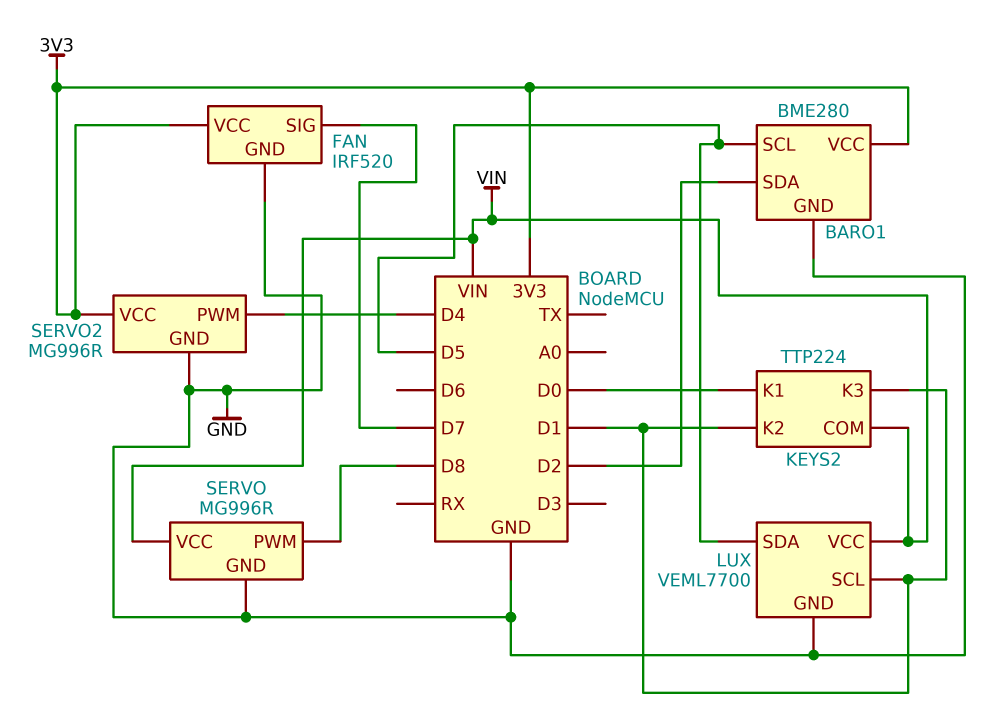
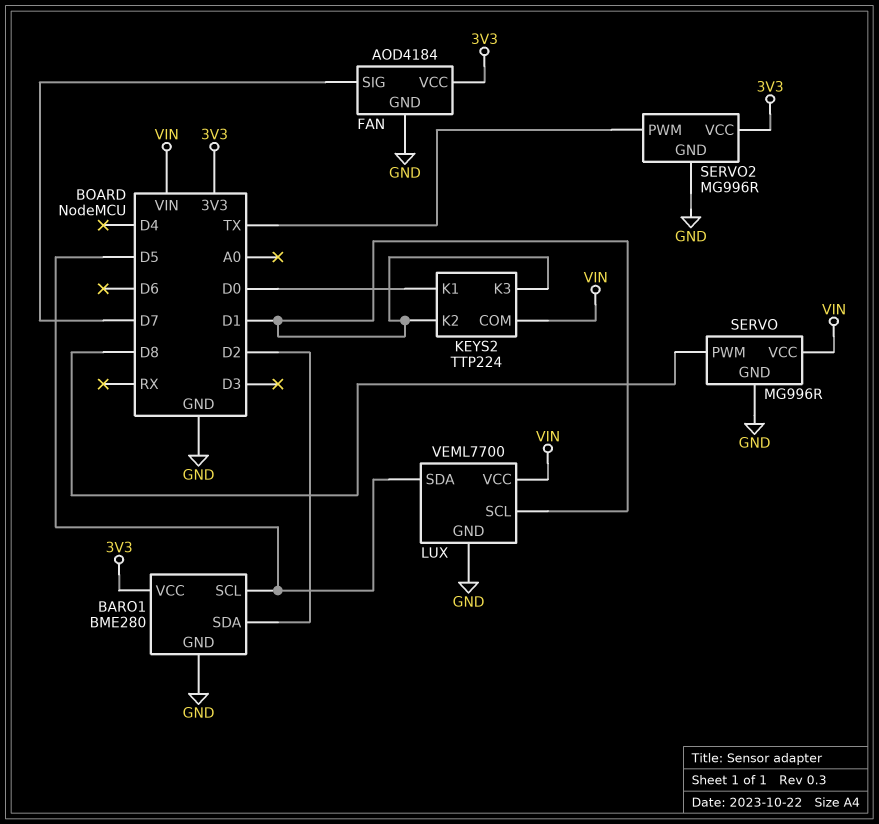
FAN: IRF520 -> AOD4184
SERVO2 pin PWM: D4 -> TX

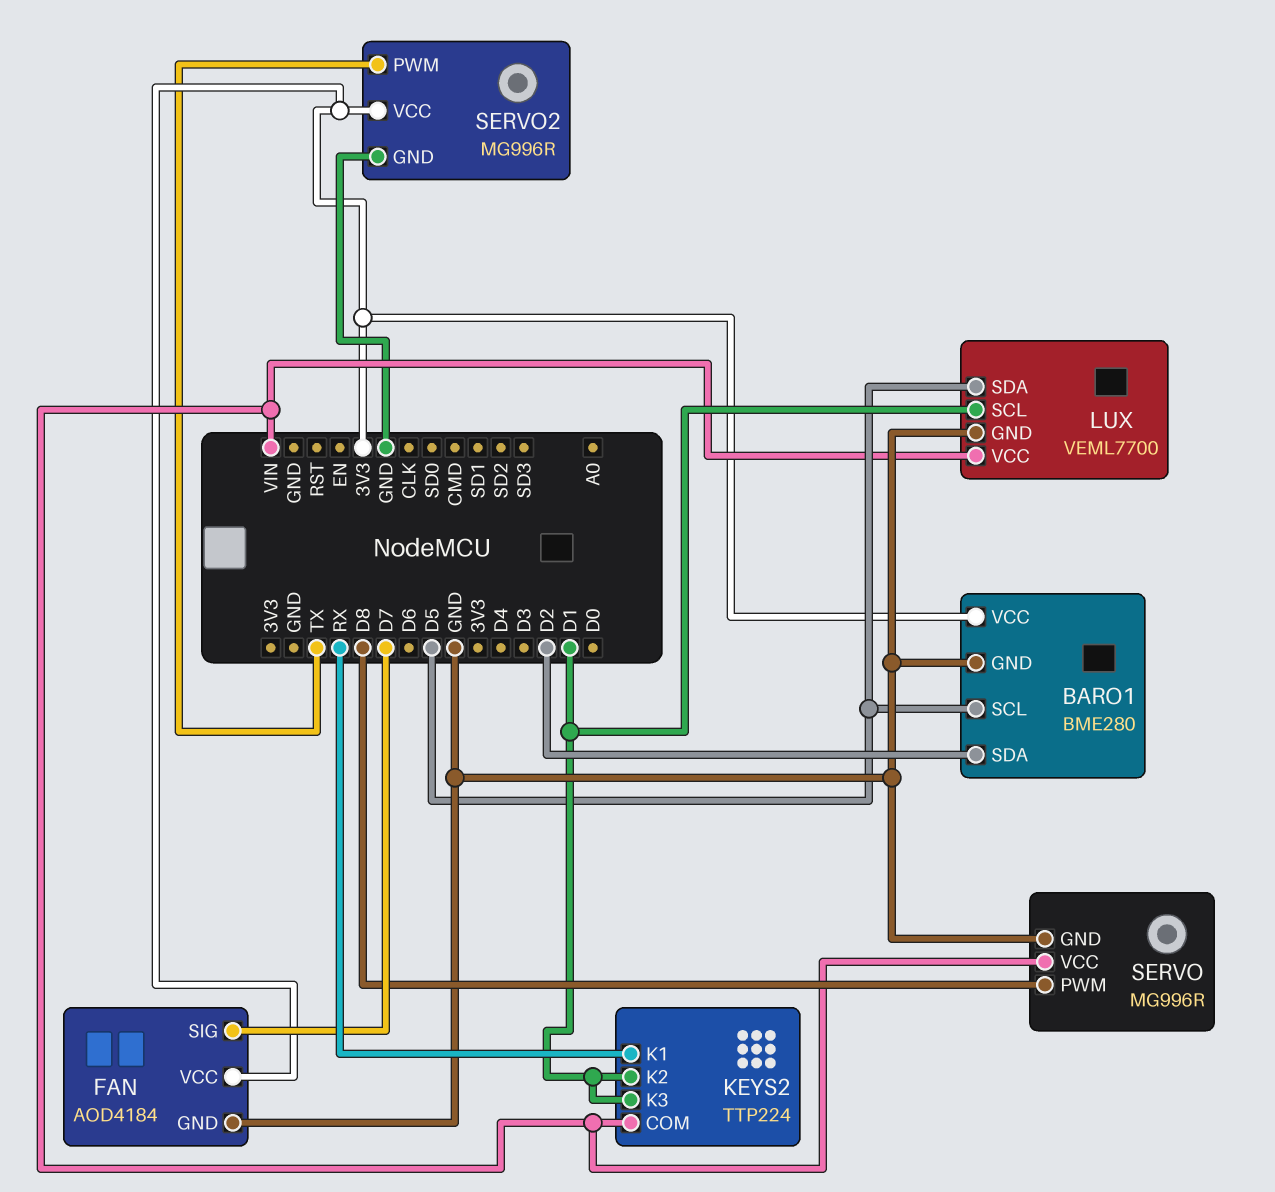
KEYS2 pin K1: D0 -> RX

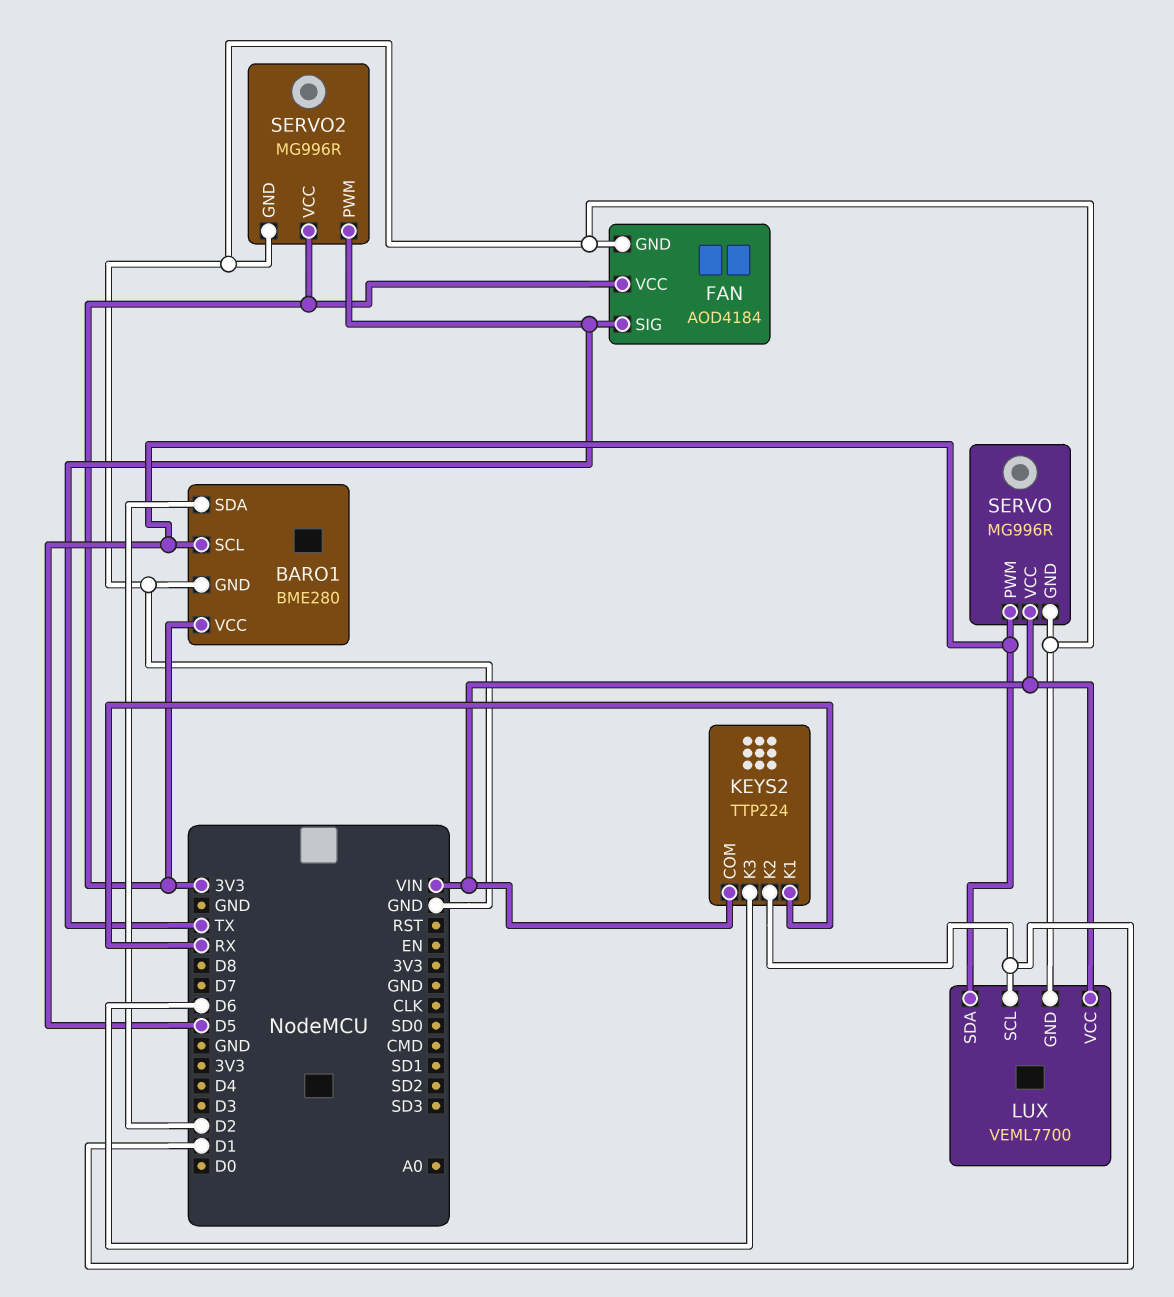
FAN pin SIG: D7 -> TX
KEYS2 pin K3: D1 -> D6
SERVO pin PWM: D8 -> D5

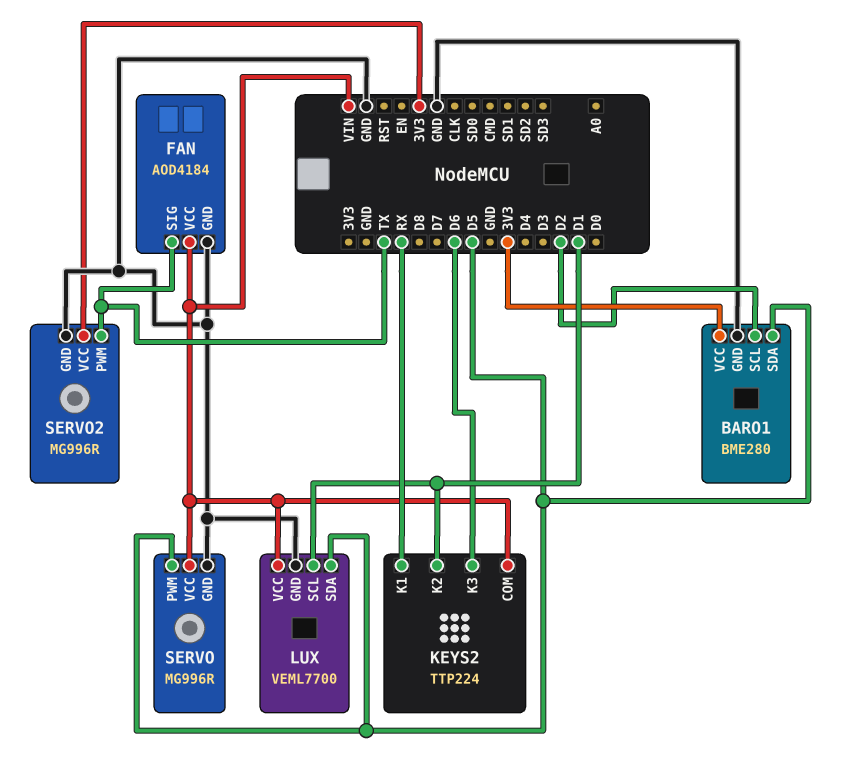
BARO1 pin SCL: D5 -> D2
BARO1 pin SDA: D2 -> D5
FAN pin VCC: 3V3 -> VIN

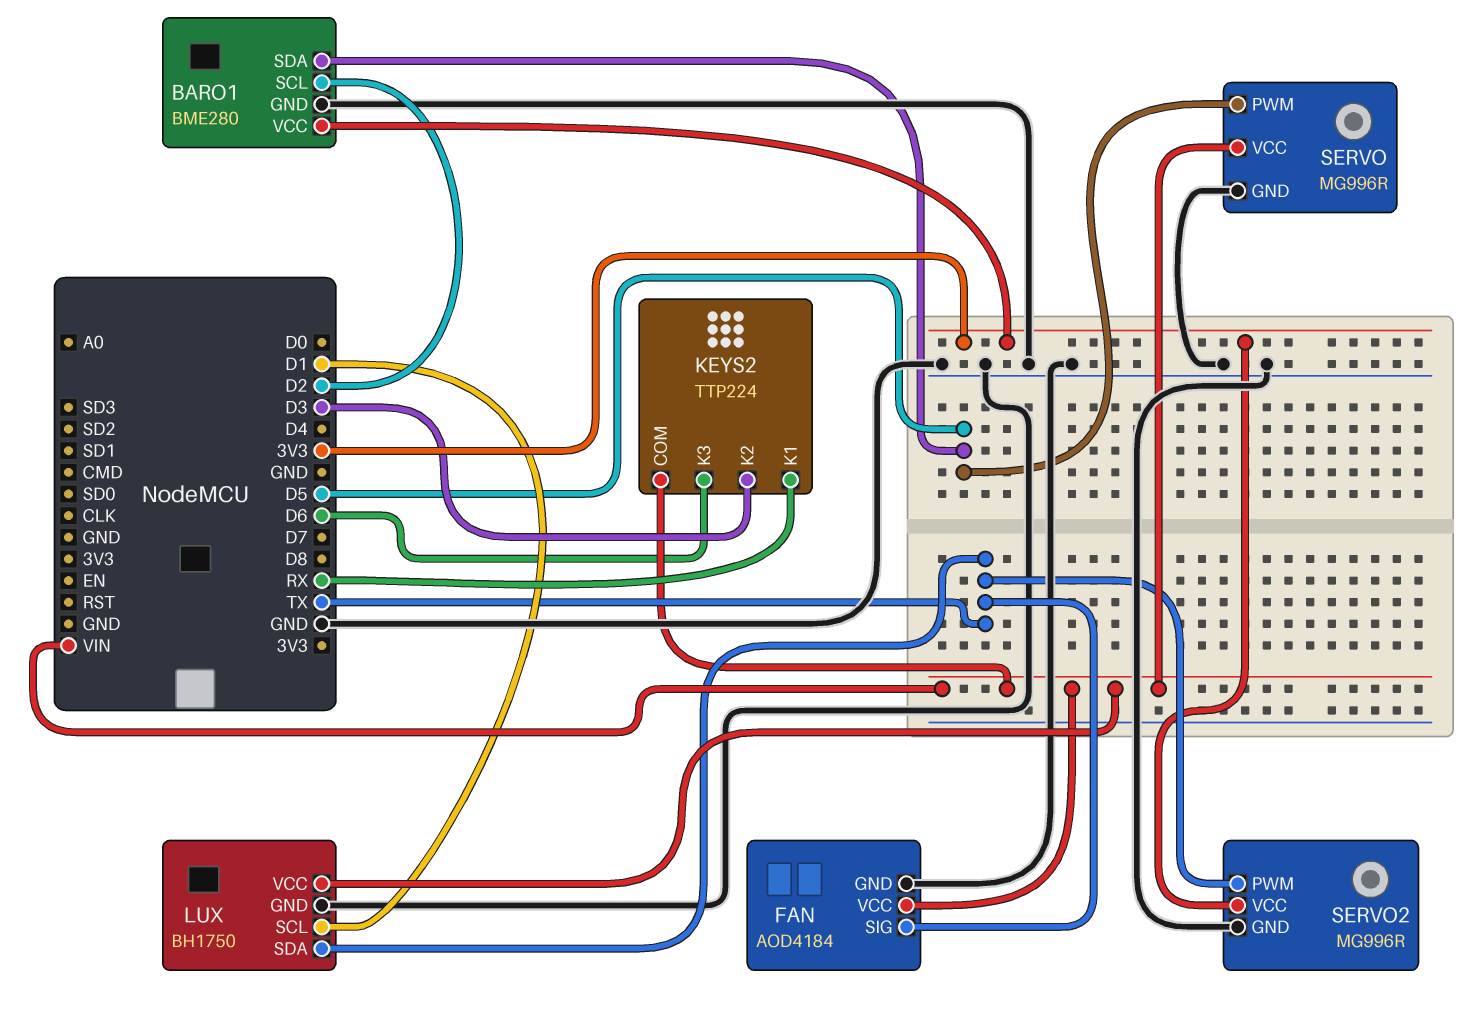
KEYS2 pin K2: D1 -> D3
LUX: VEML7700 -> BH1750
LUX pin SDA: D5 -> TX

